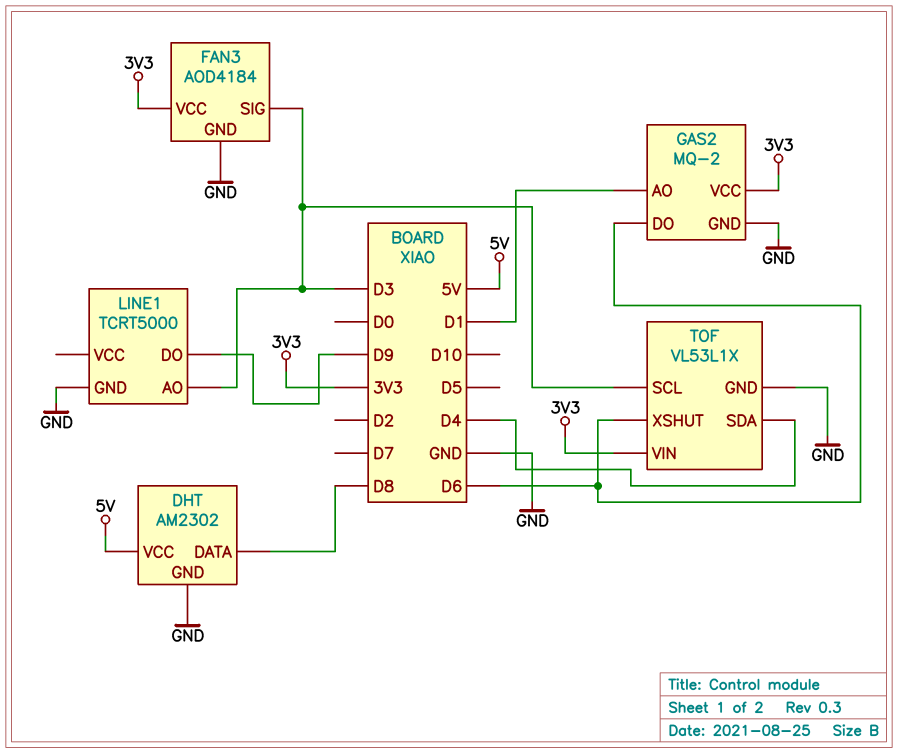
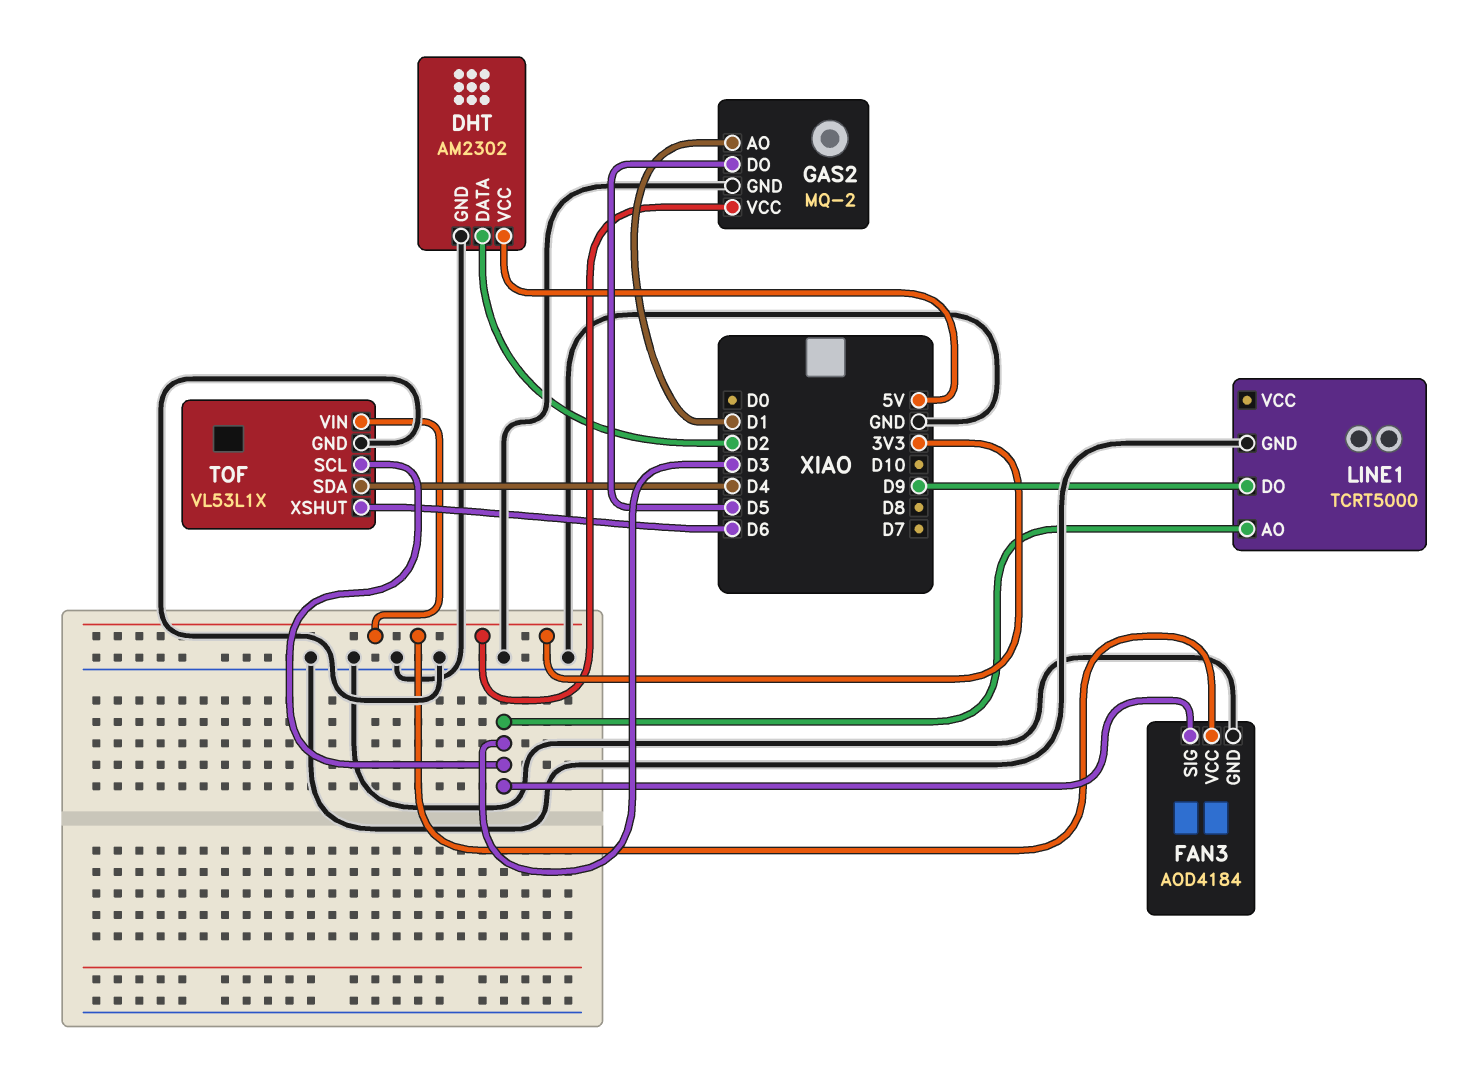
DHT pin DATA: D8 -> D2
GAS2 pin DO: D6 -> D5

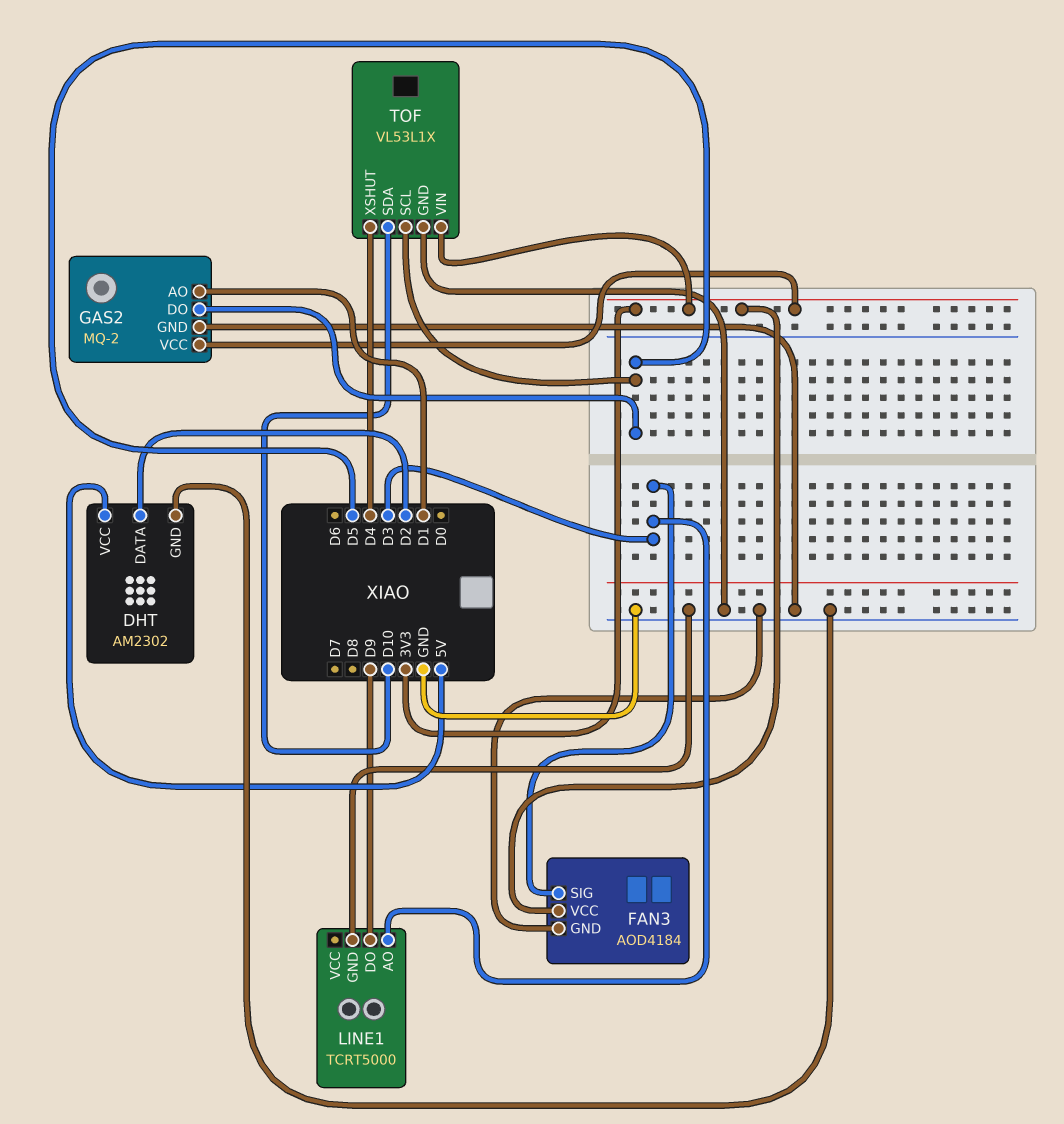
TOF pin SCL: D3 -> D5
TOF pin SDA: D4 -> D10
TOF pin XSHUT: D6 -> D4

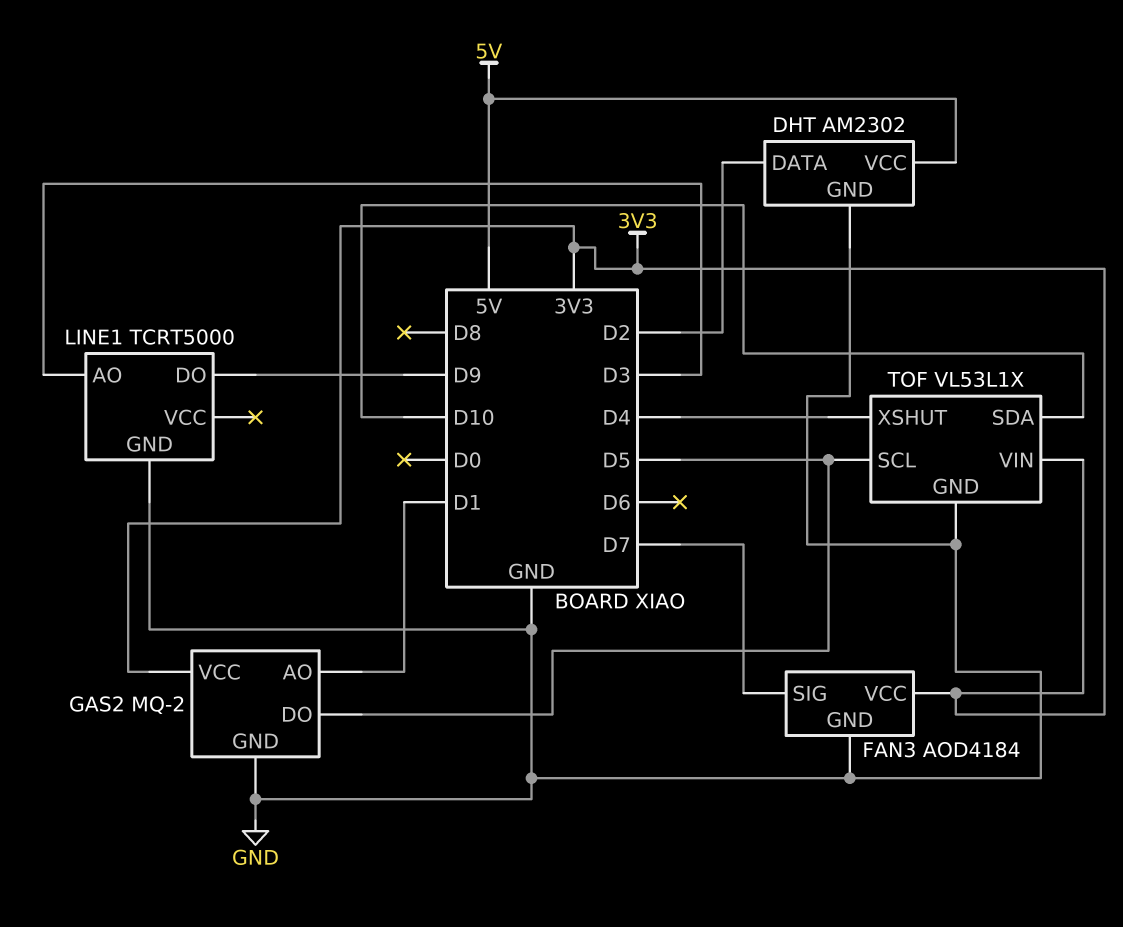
FAN3 pin SIG: D3 -> D7

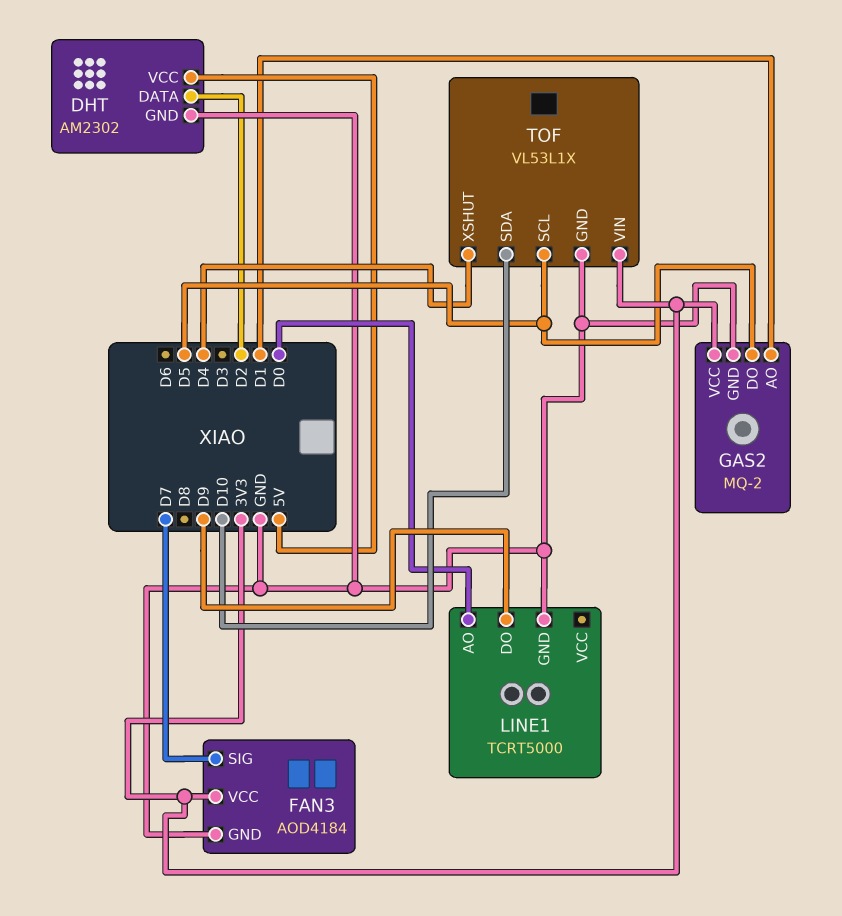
LINE1 pin AO: D3 -> D0

